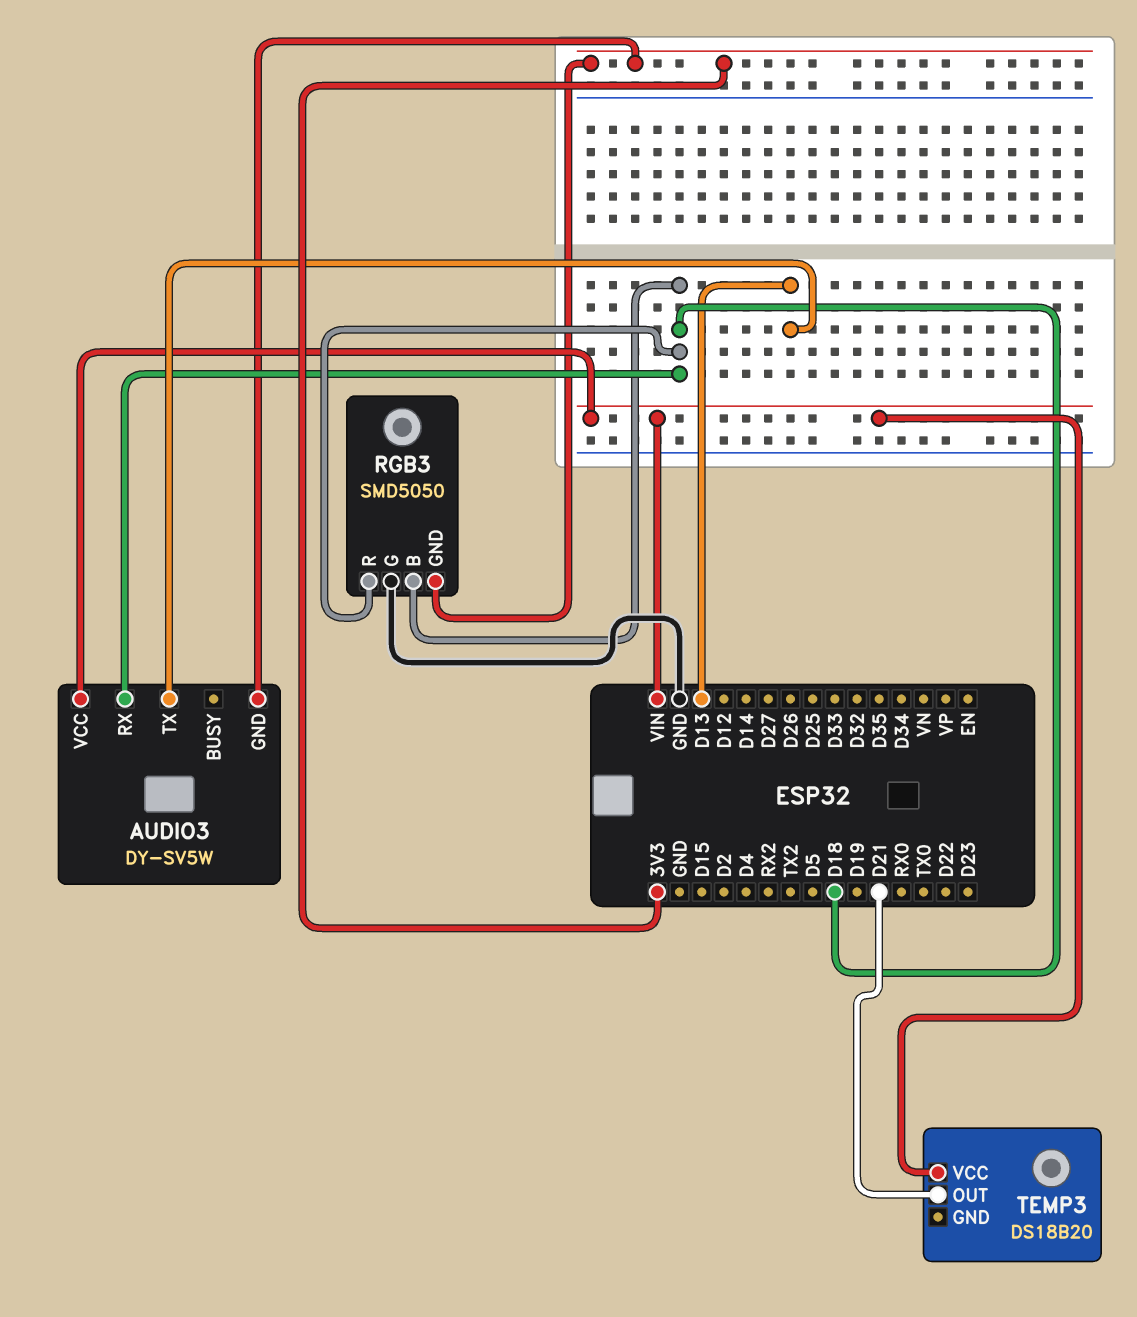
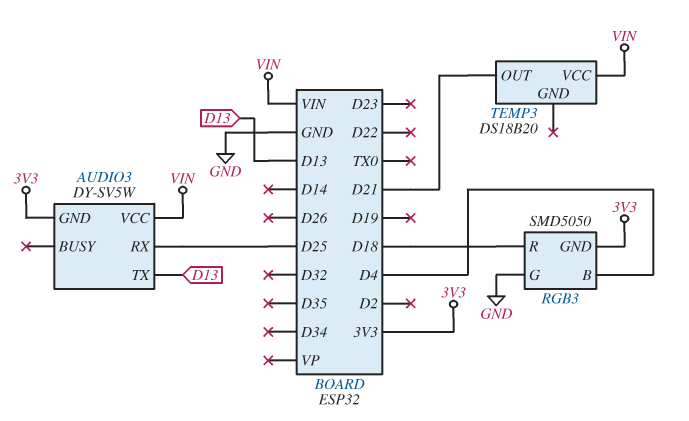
AUDIO3 pin RX: D18 -> D25
RGB3 pin B: D18 -> D4

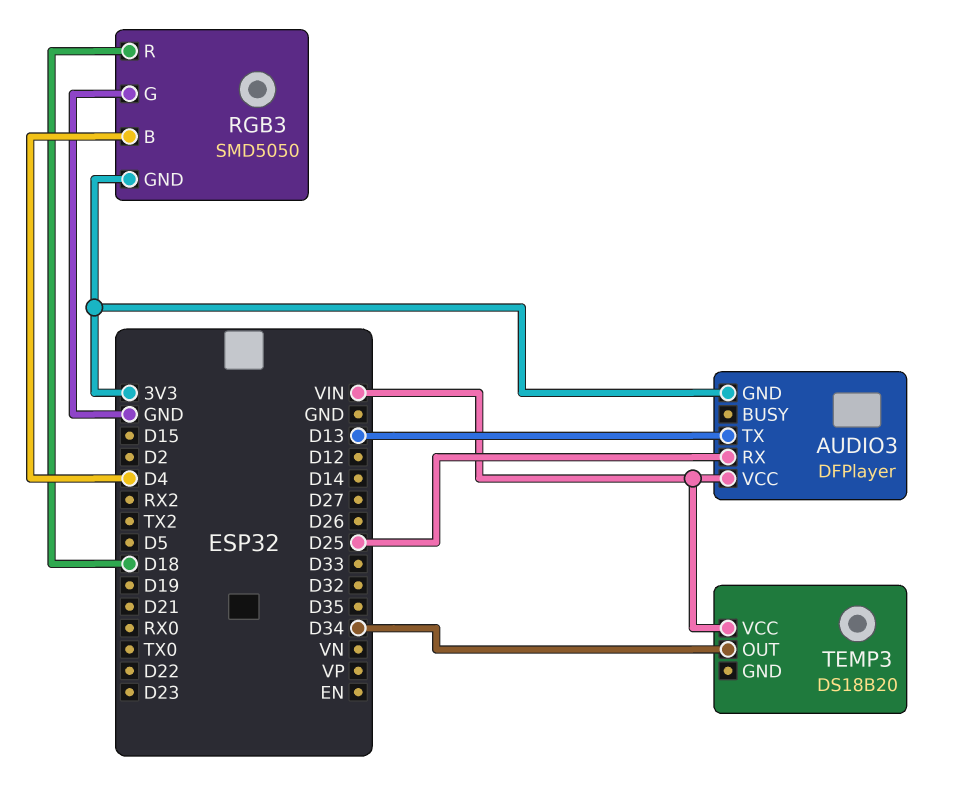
AUDIO3: DY-SV5W -> DFPlayer
TEMP3 pin OUT: D21 -> D34

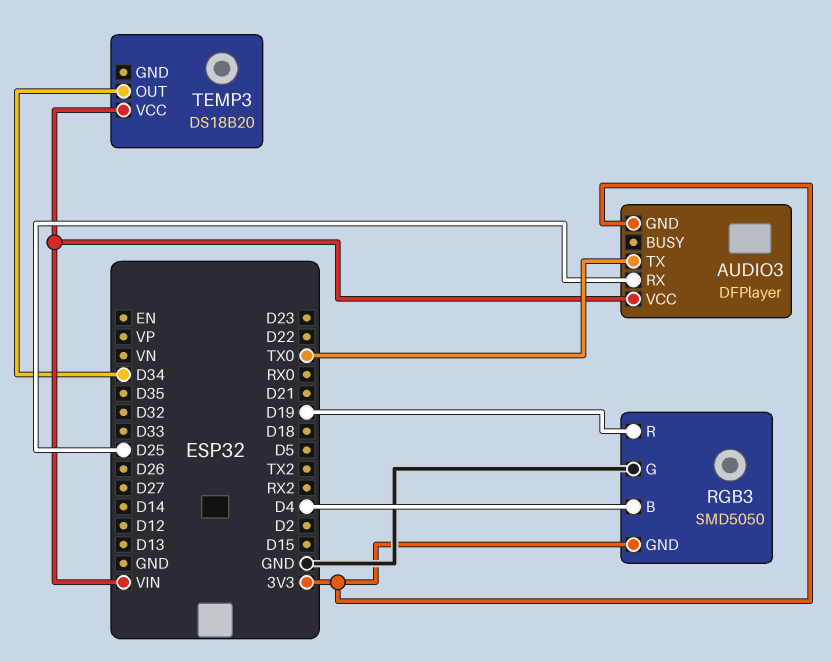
AUDIO3 pin TX: D13 -> TX0
RGB3 pin R: D18 -> D19

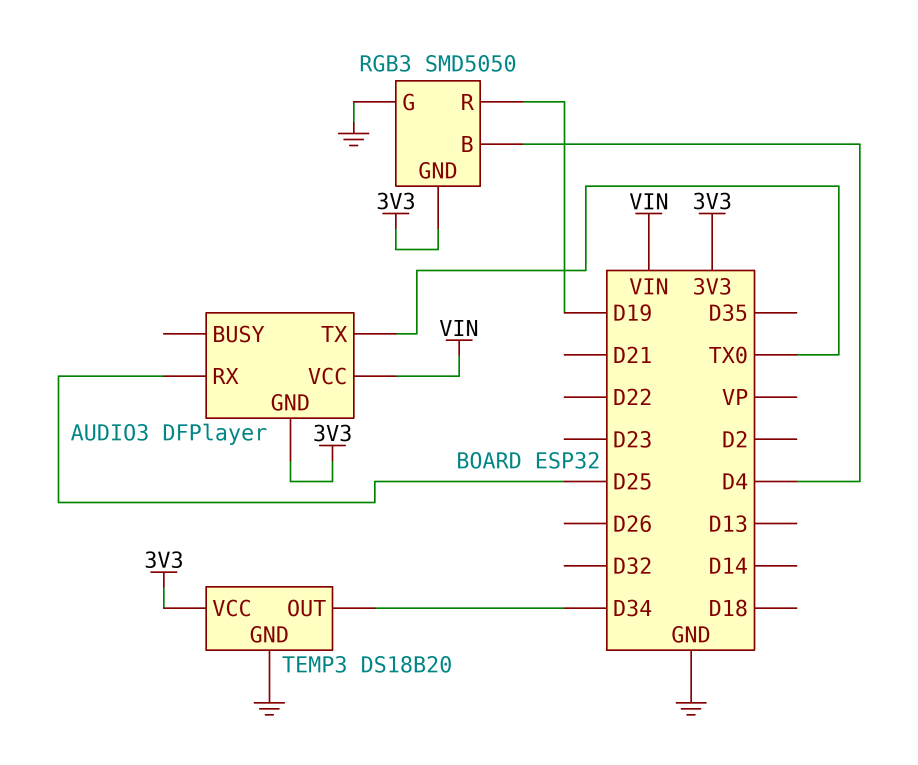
TEMP3 pin GND: none -> GND
TEMP3 pin VCC: VIN -> 3V3

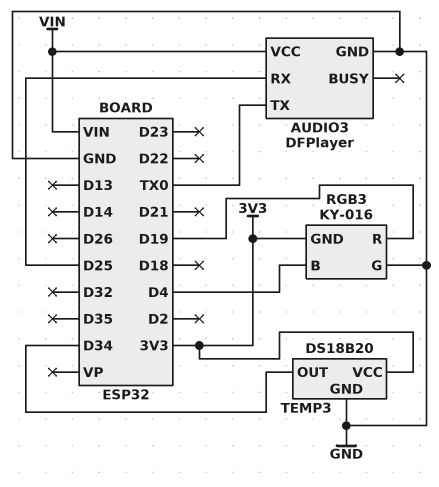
AUDIO3 pin GND: 3V3 -> GND
RGB3: SMD5050 -> KY-016

